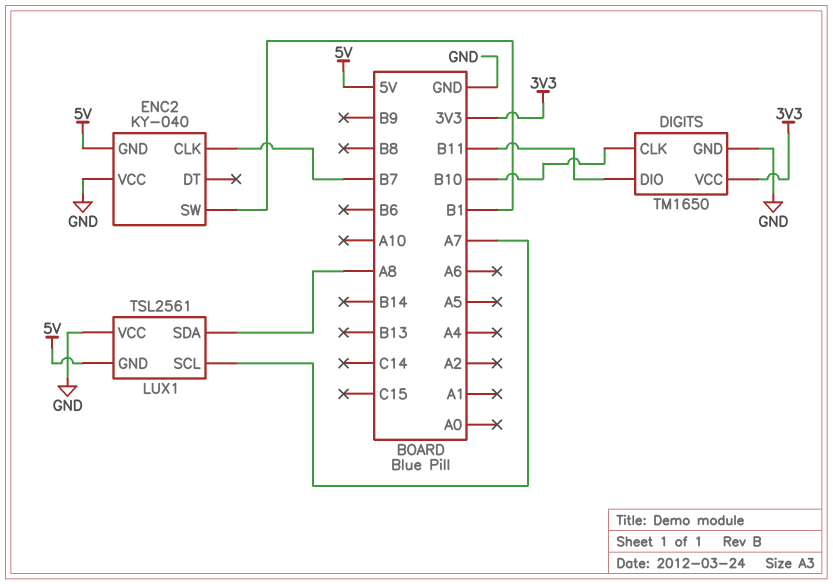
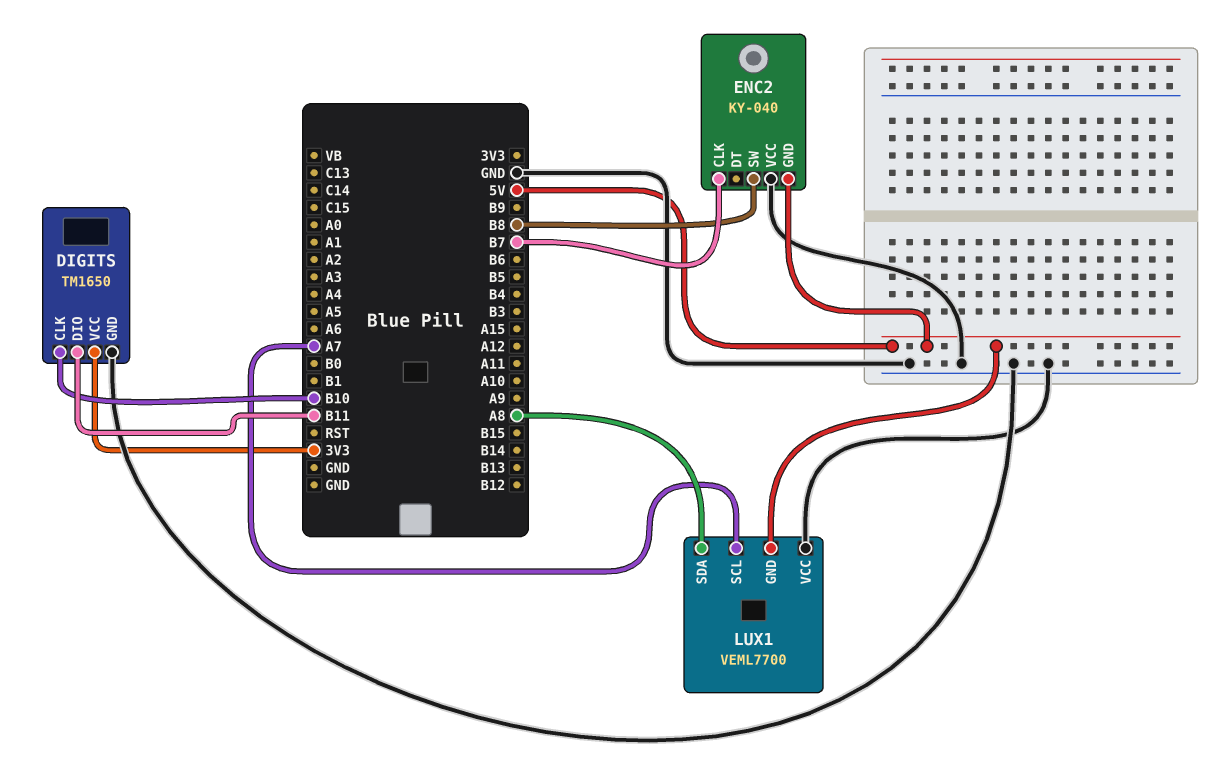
ENC2 pin SW: B1 -> B8
LUX1: TSL2561 -> VEML7700

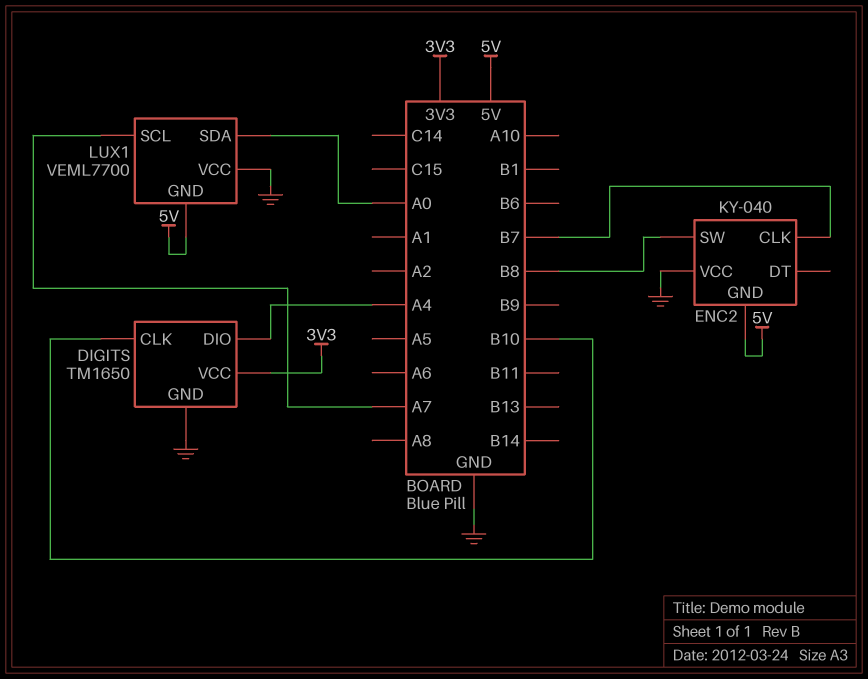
DIGITS pin DIO: B11 -> A4
LUX1 pin SDA: A8 -> A0

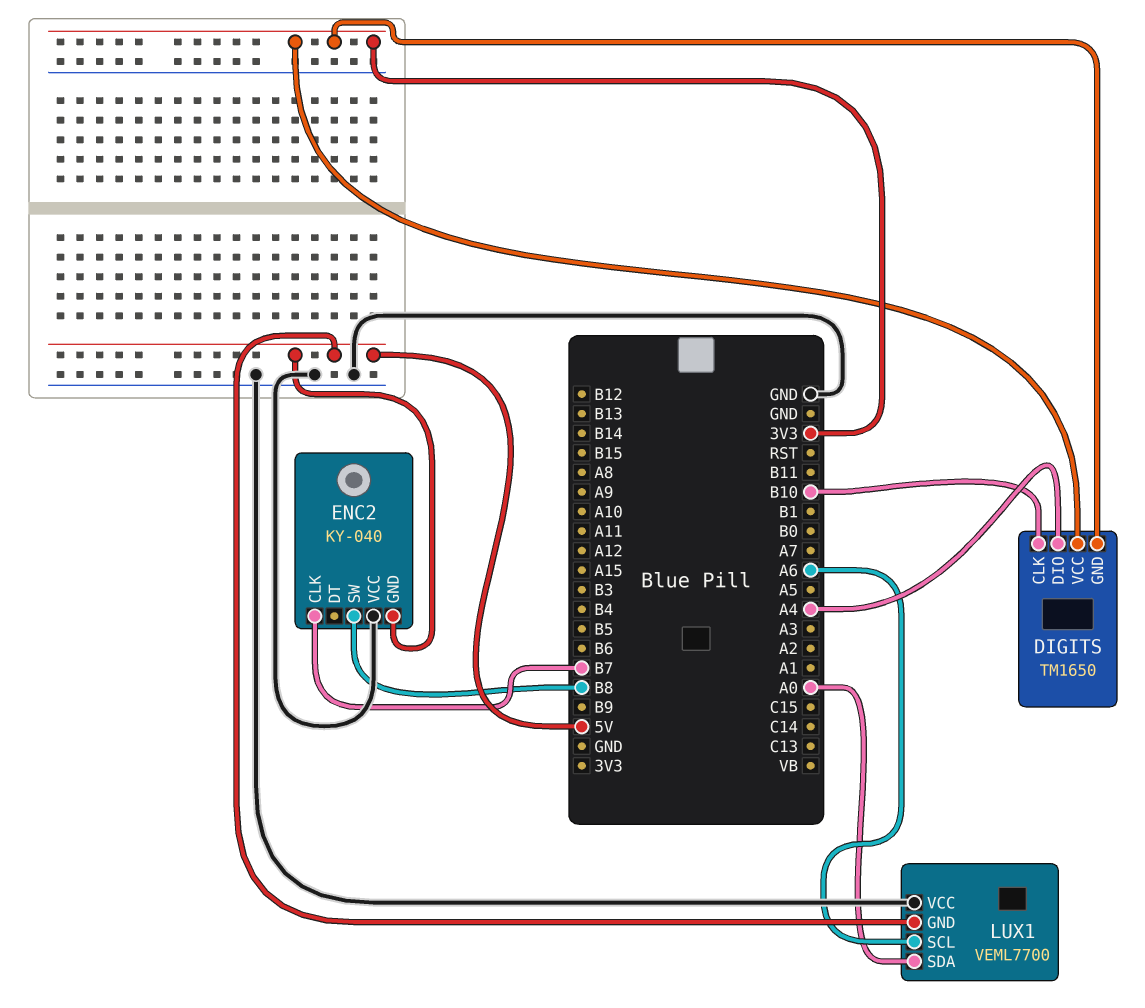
DIGITS pin GND: GND -> 3V3
LUX1 pin SCL: A7 -> A6

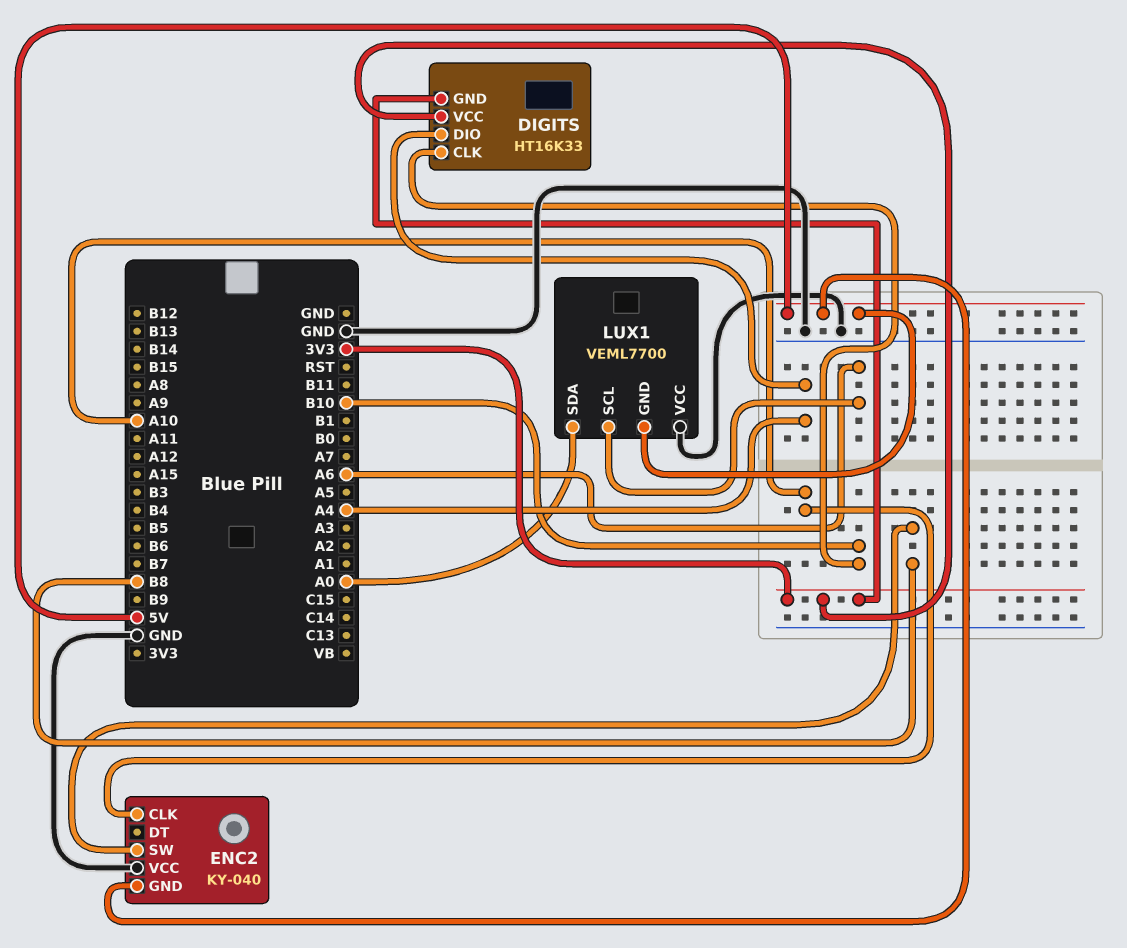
DIGITS: TM1650 -> HT16K33
ENC2 pin CLK: B7 -> A10

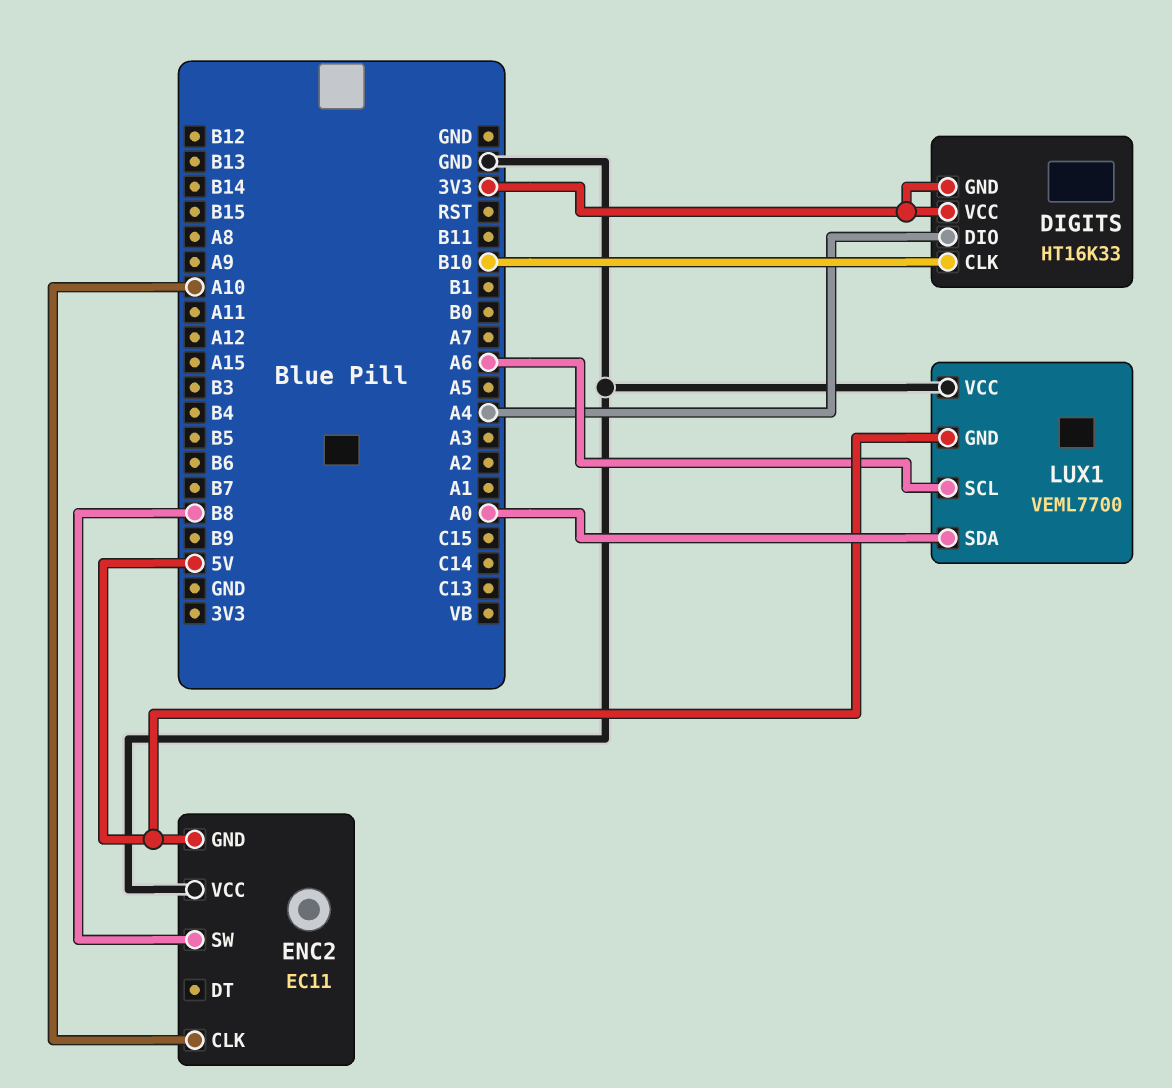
ENC2: KY-040 -> EC11

